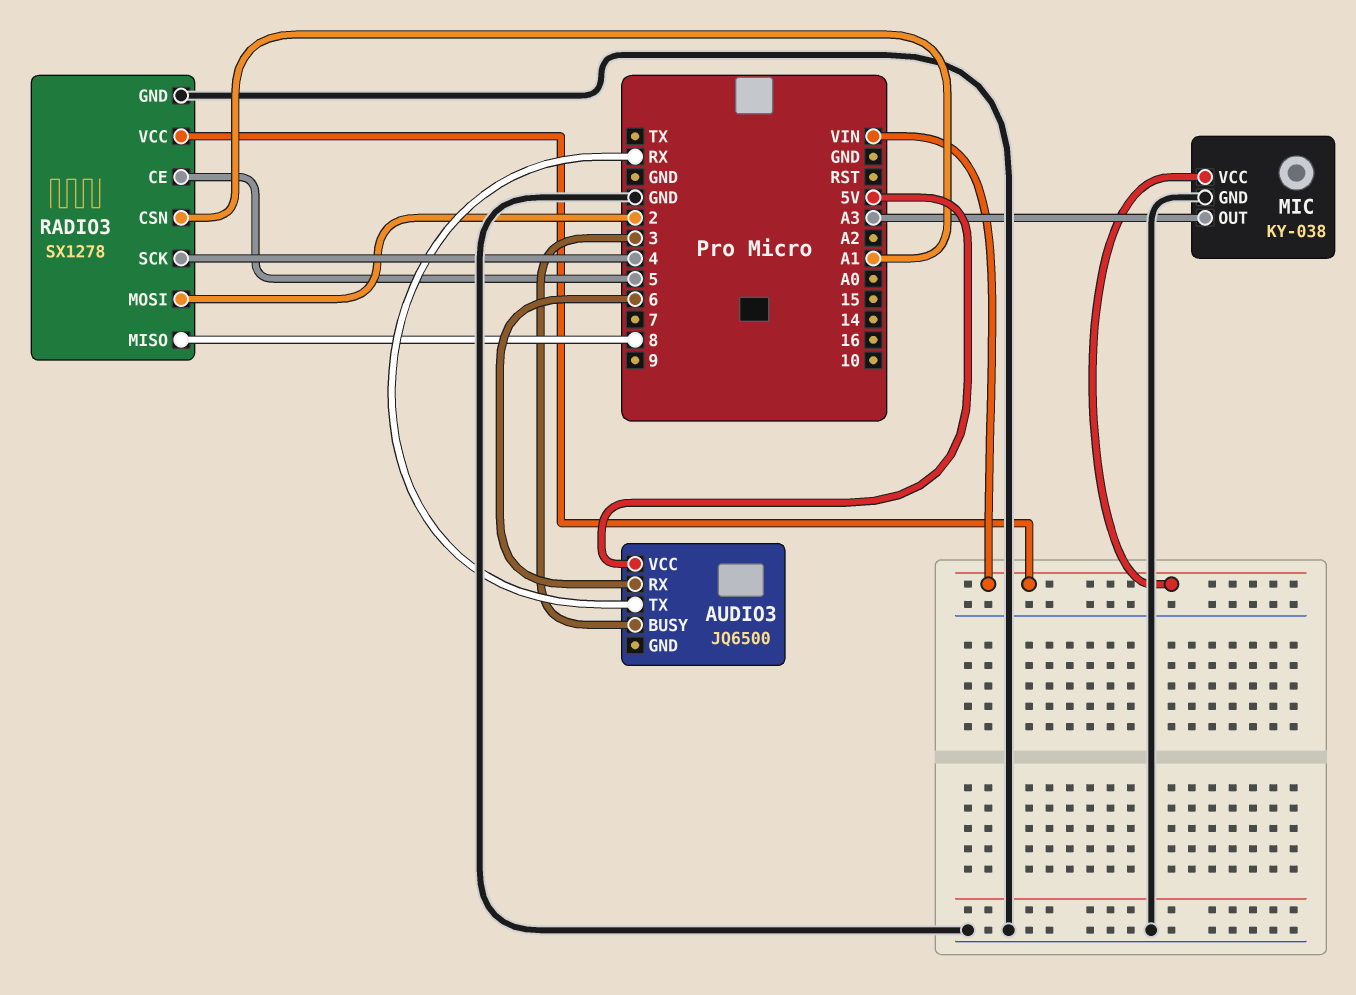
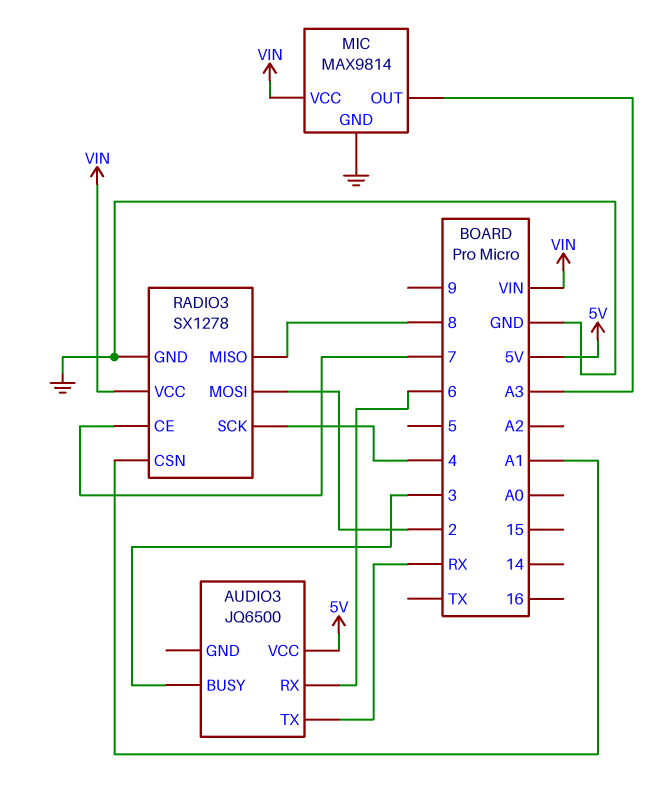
MIC: KY-038 -> MAX9814
RADIO3 pin CE: 5 -> 7

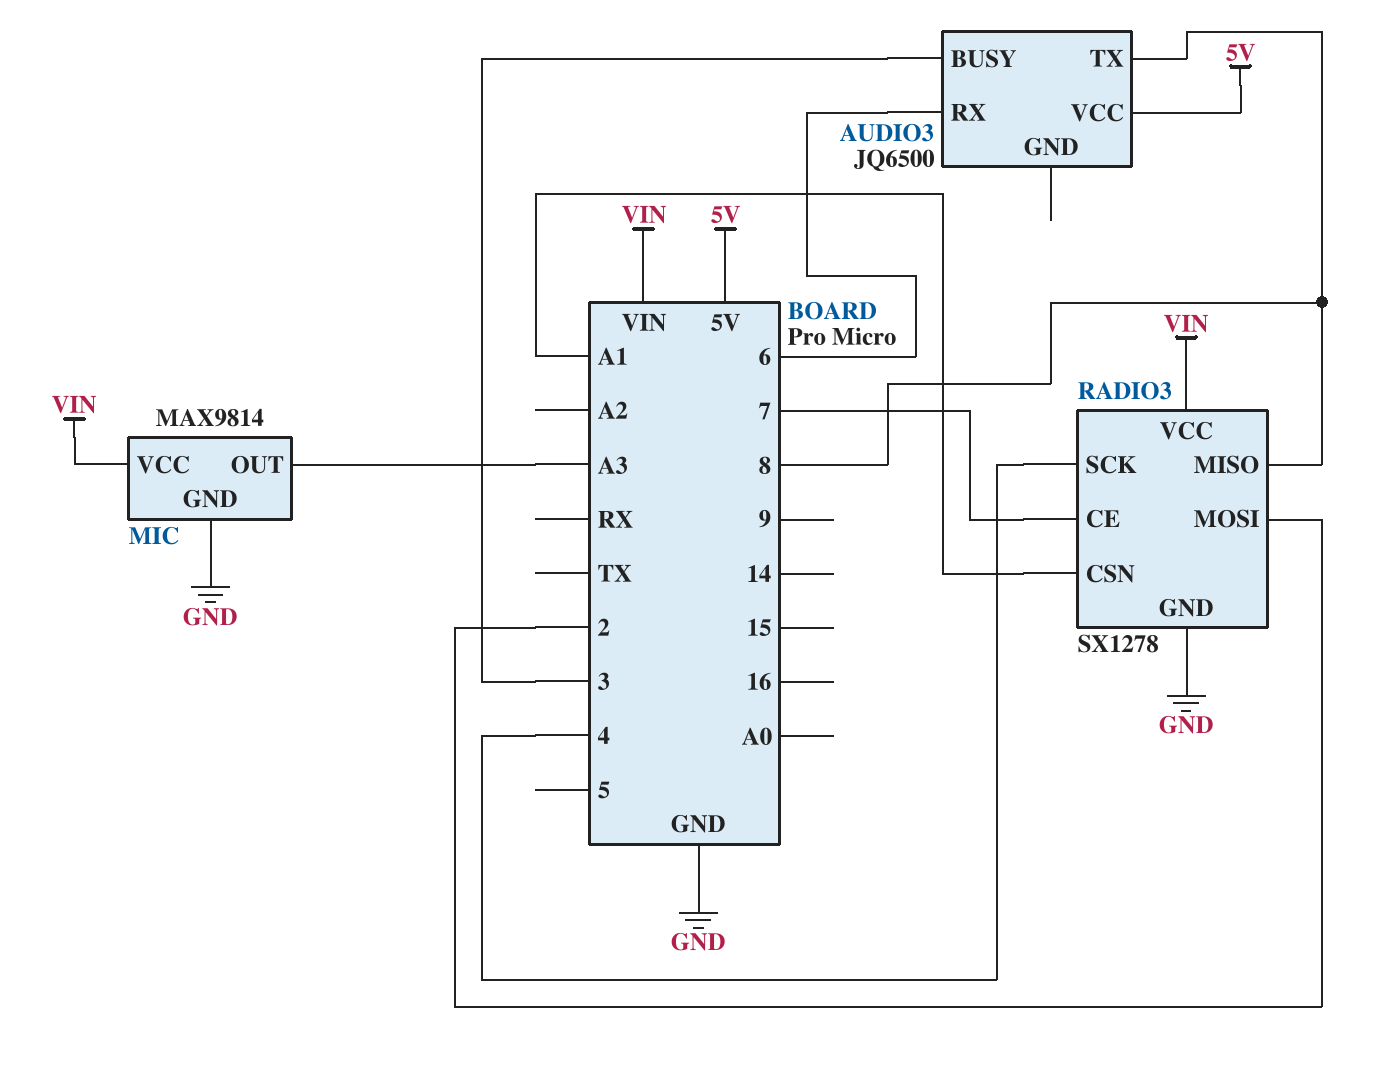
AUDIO3 pin TX: RX -> 8

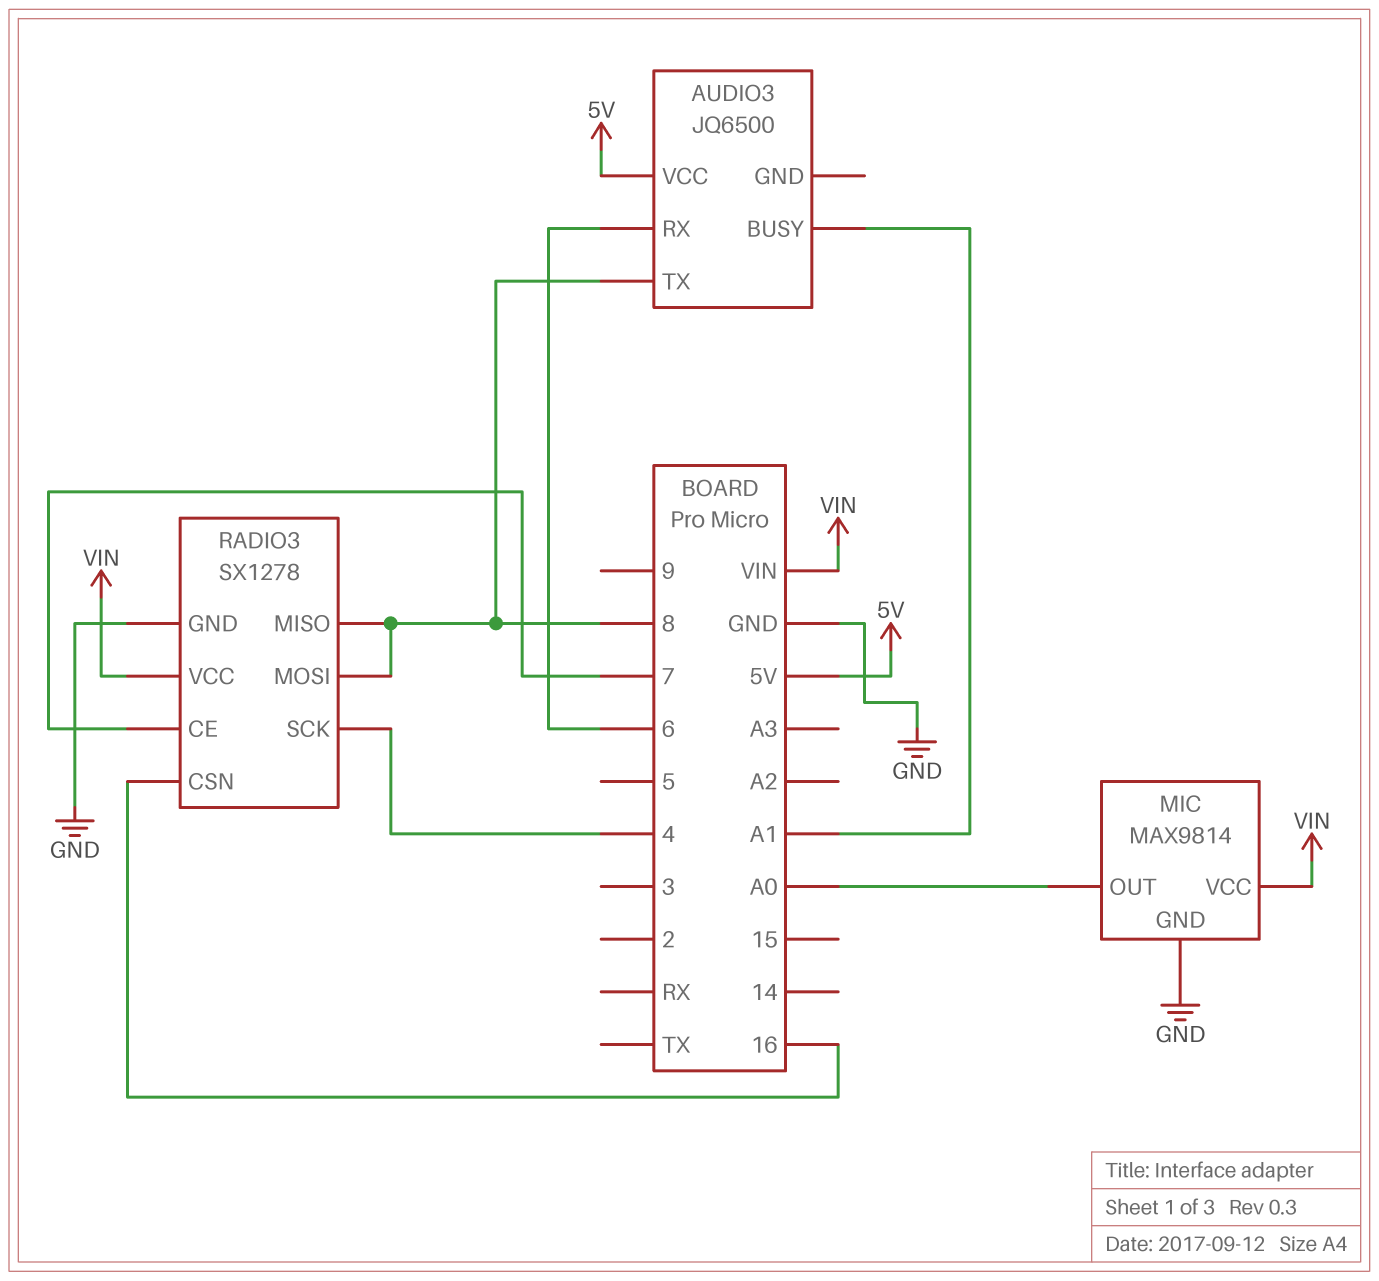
AUDIO3 pin BUSY: 3 -> A1
MIC pin OUT: A3 -> A0
RADIO3 pin CSN: A1 -> 16
RADIO3 pin MOSI: 2 -> 8

